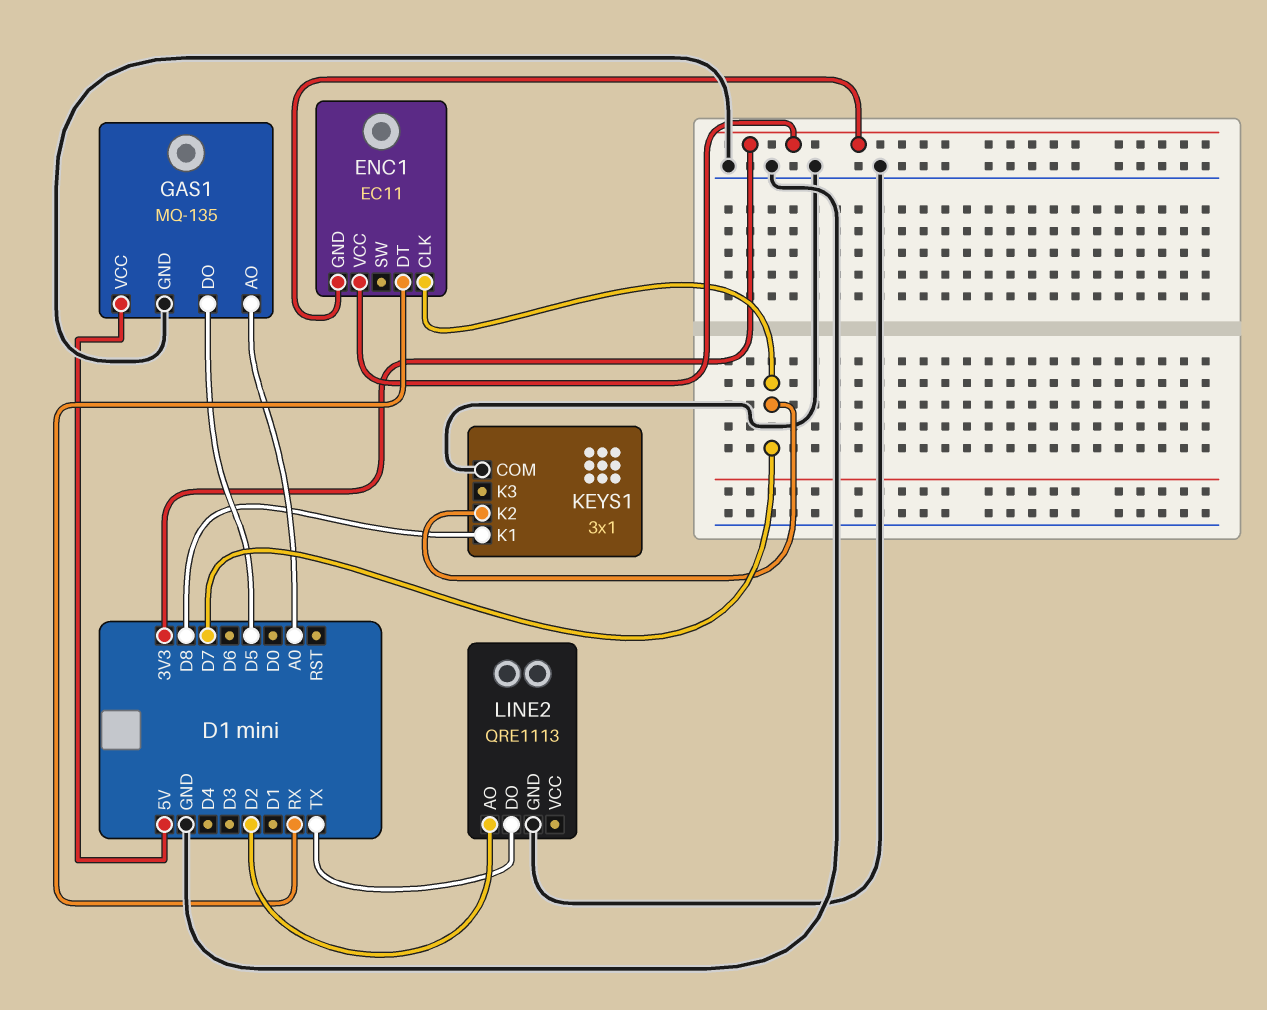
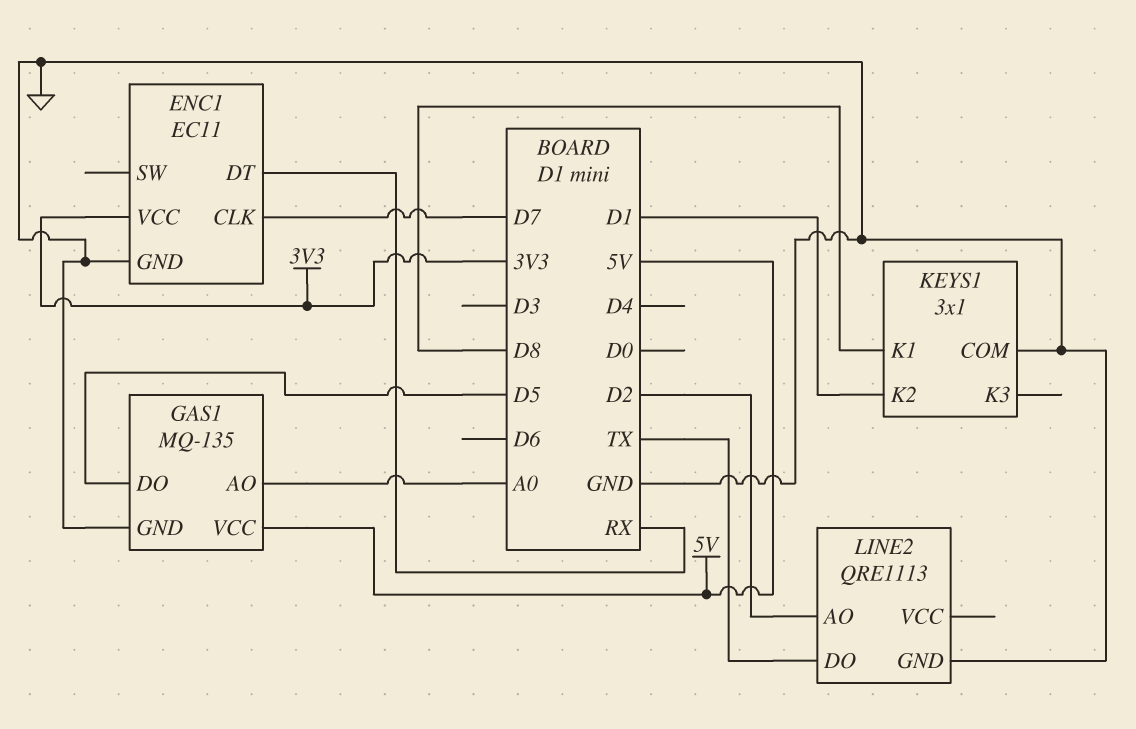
ENC1 pin GND: 3V3 -> GND
KEYS1 pin K2: D7 -> D1

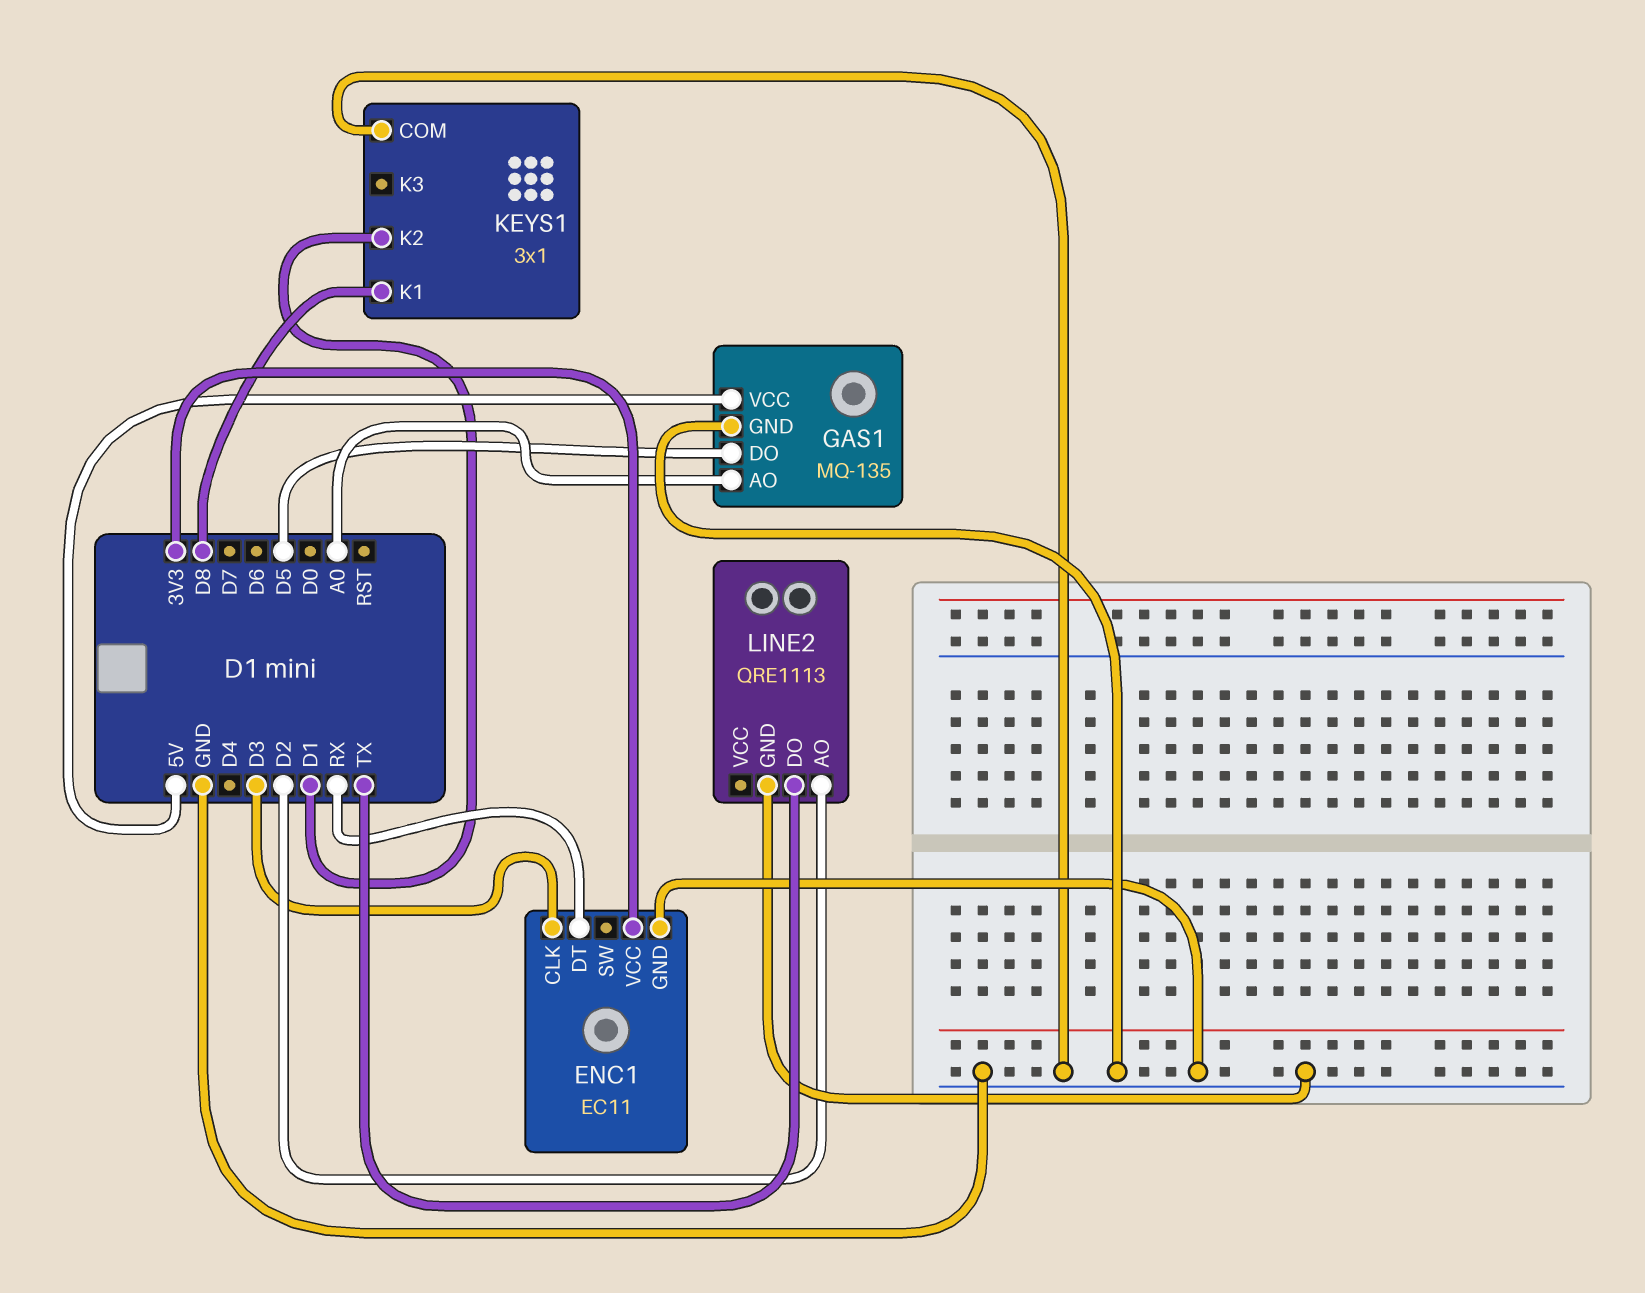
ENC1 pin CLK: D7 -> D3

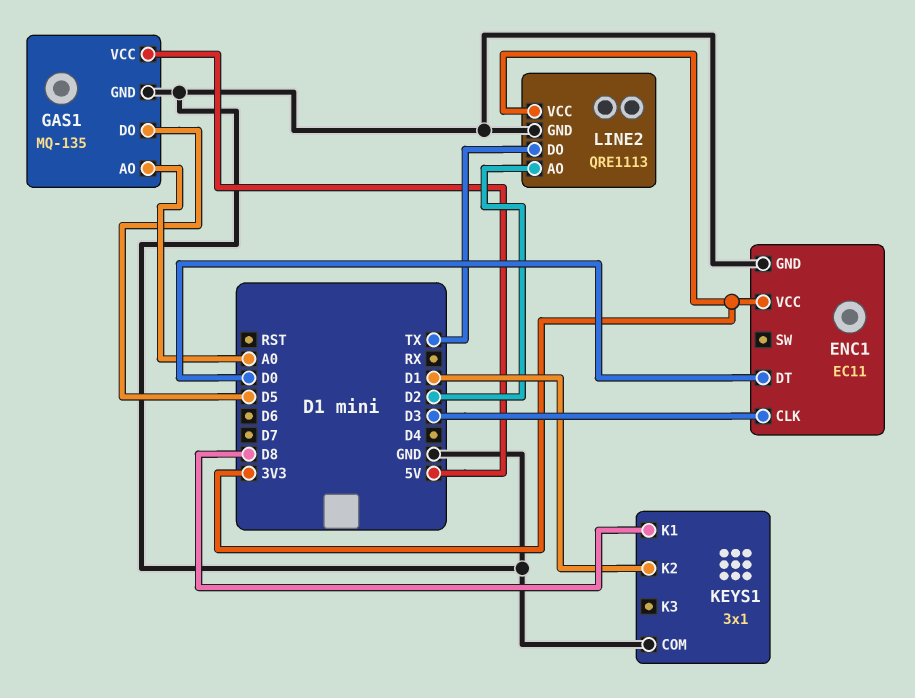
ENC1 pin DT: RX -> D0
LINE2 pin VCC: none -> 3V3

